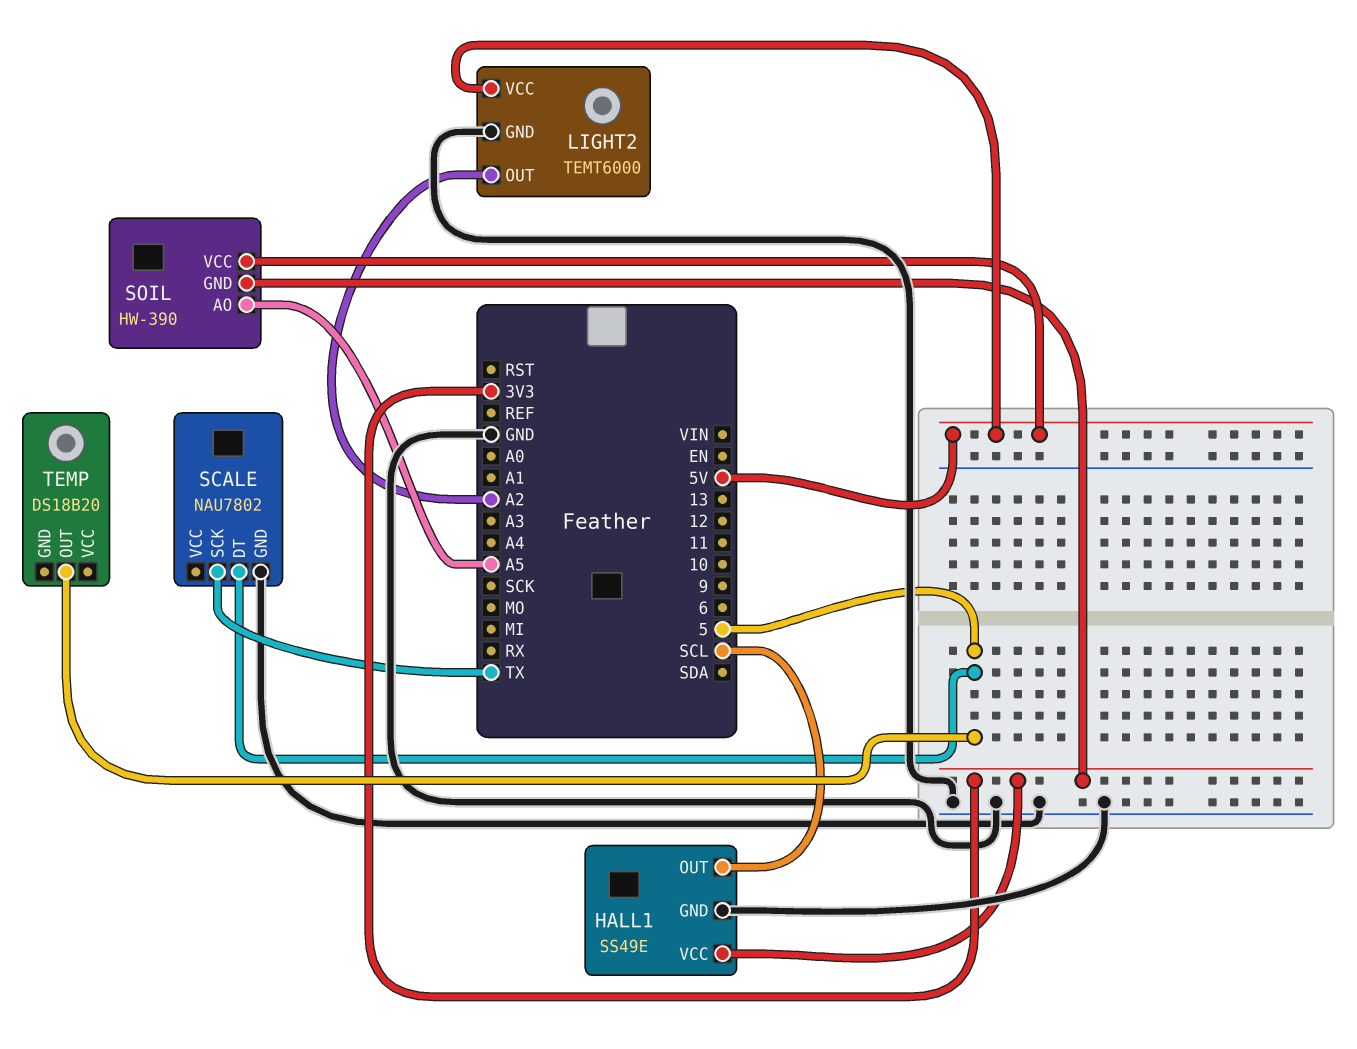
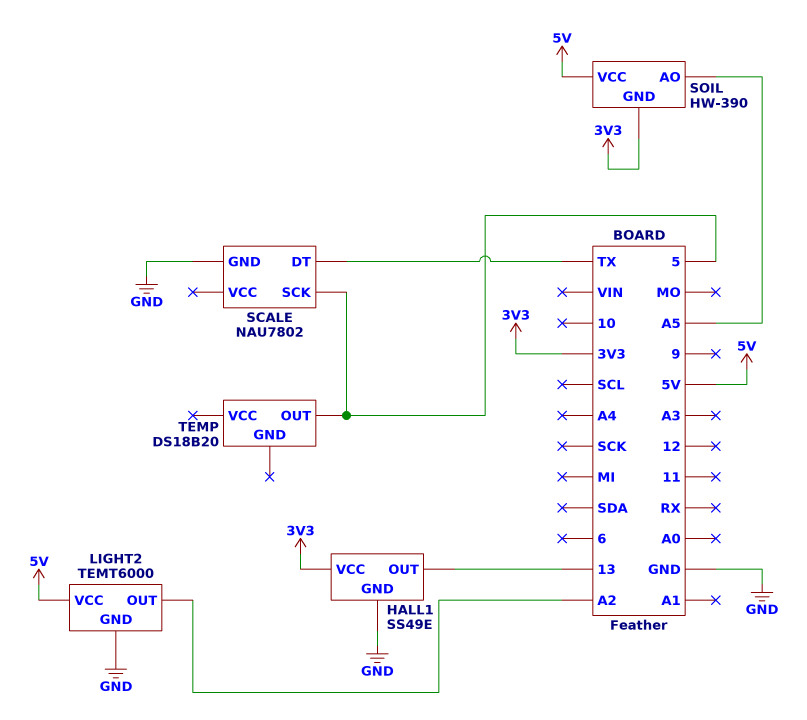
HALL1 pin OUT: SCL -> 13
SCALE pin DT: 5 -> TX
SCALE pin SCK: TX -> 5

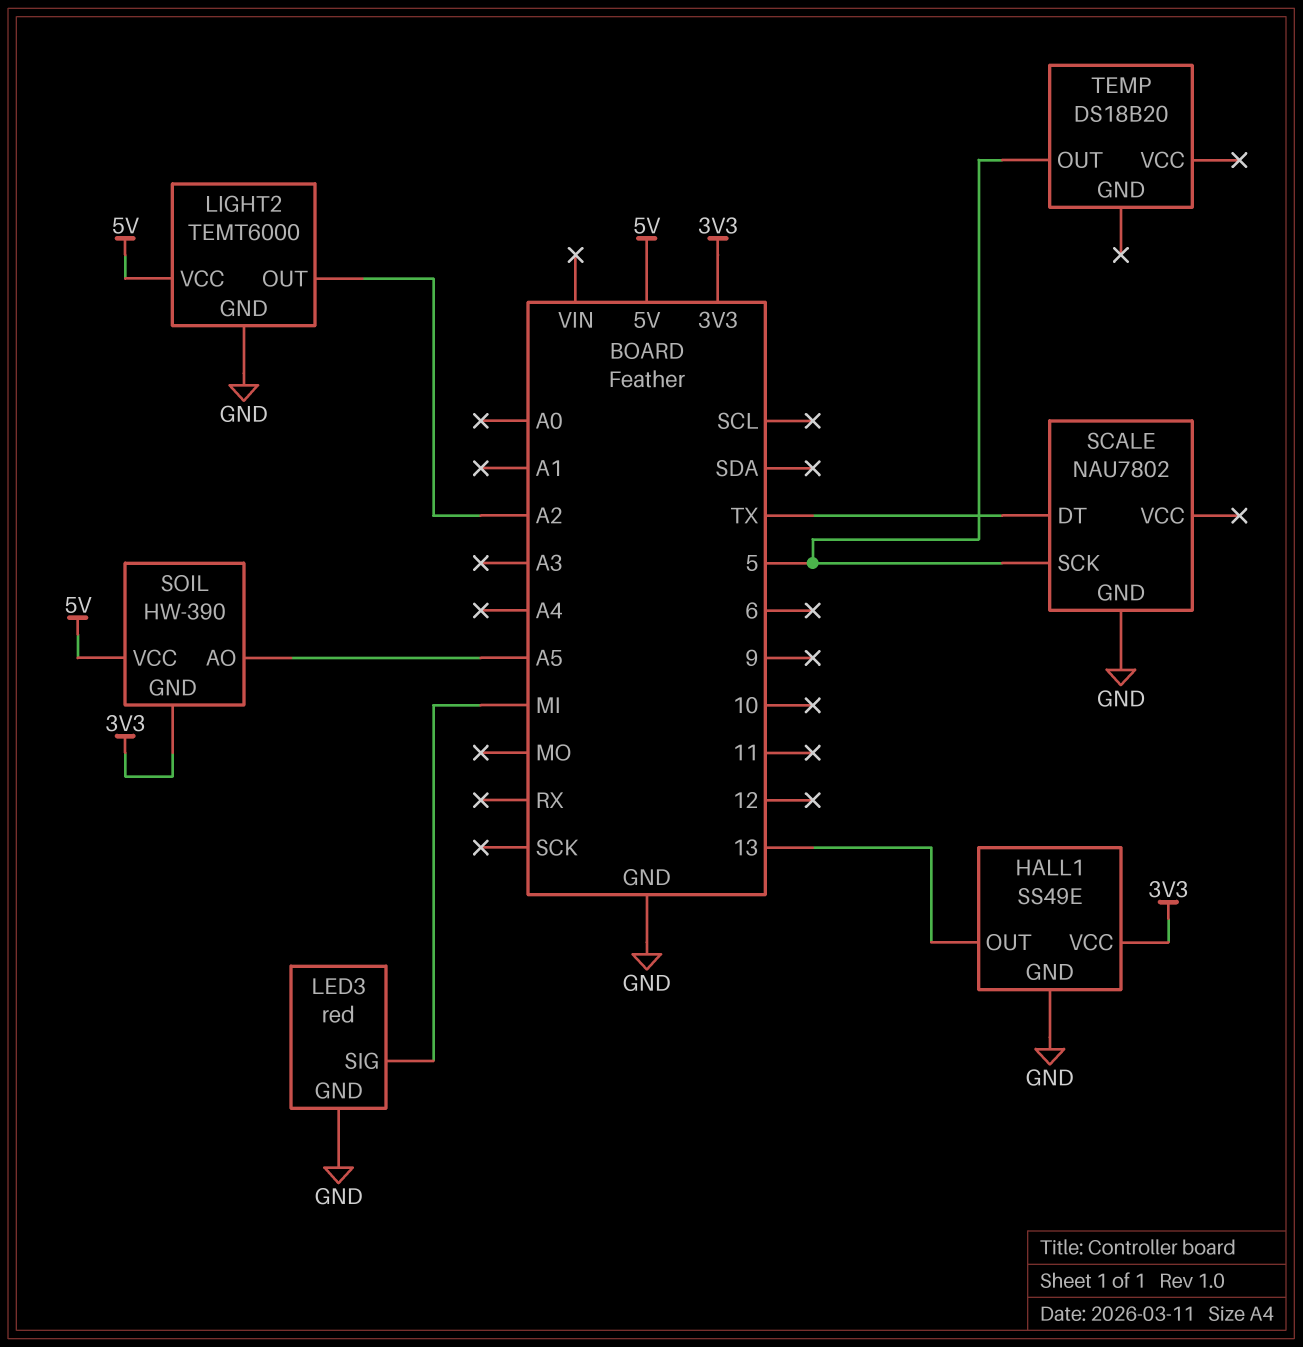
LED3: none -> red
LED3 pin GND: none -> GND
LED3 pin SIG: none -> MI

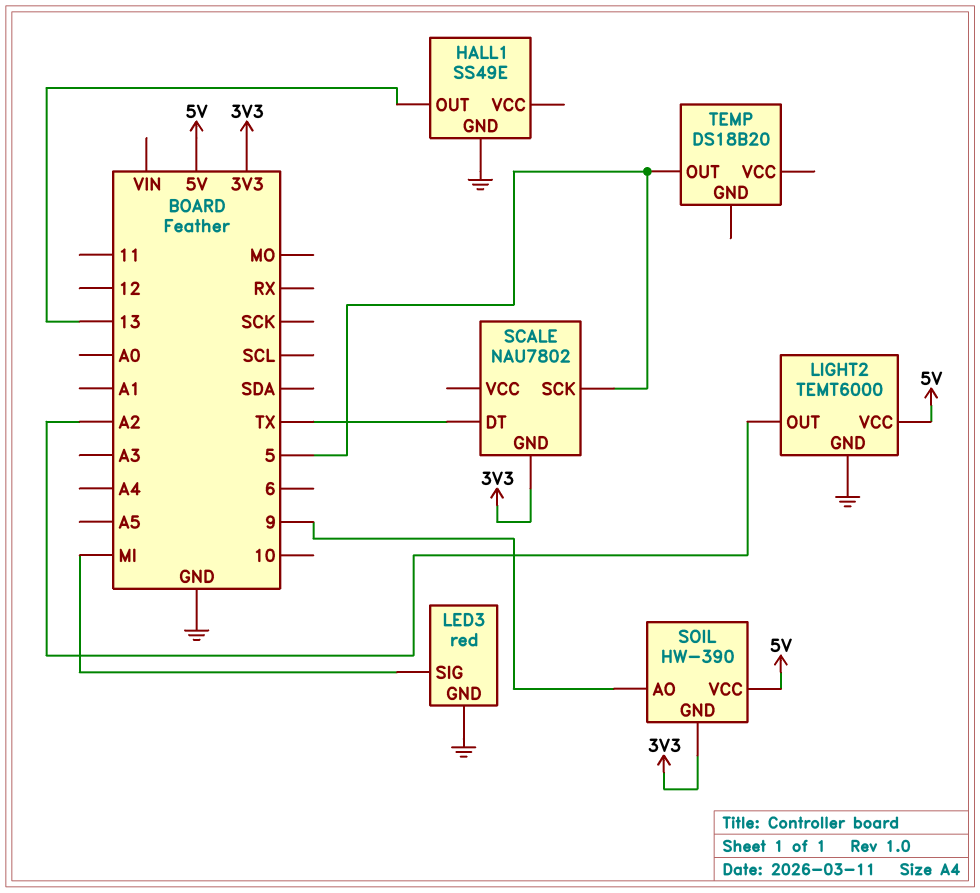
HALL1 pin VCC: 3V3 -> none
SCALE pin GND: GND -> 3V3
SOIL pin AO: A5 -> 9

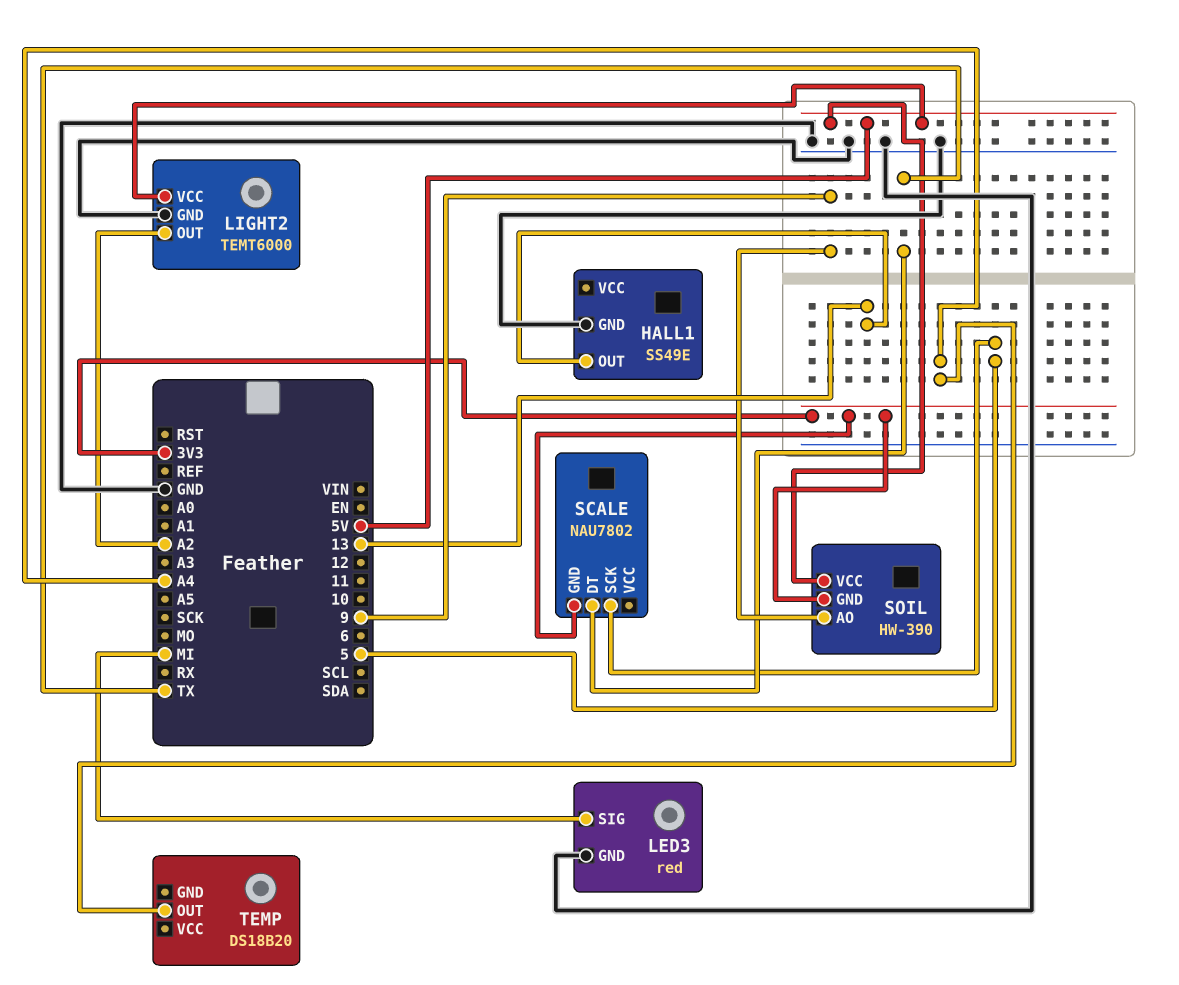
TEMP pin OUT: 5 -> A4

